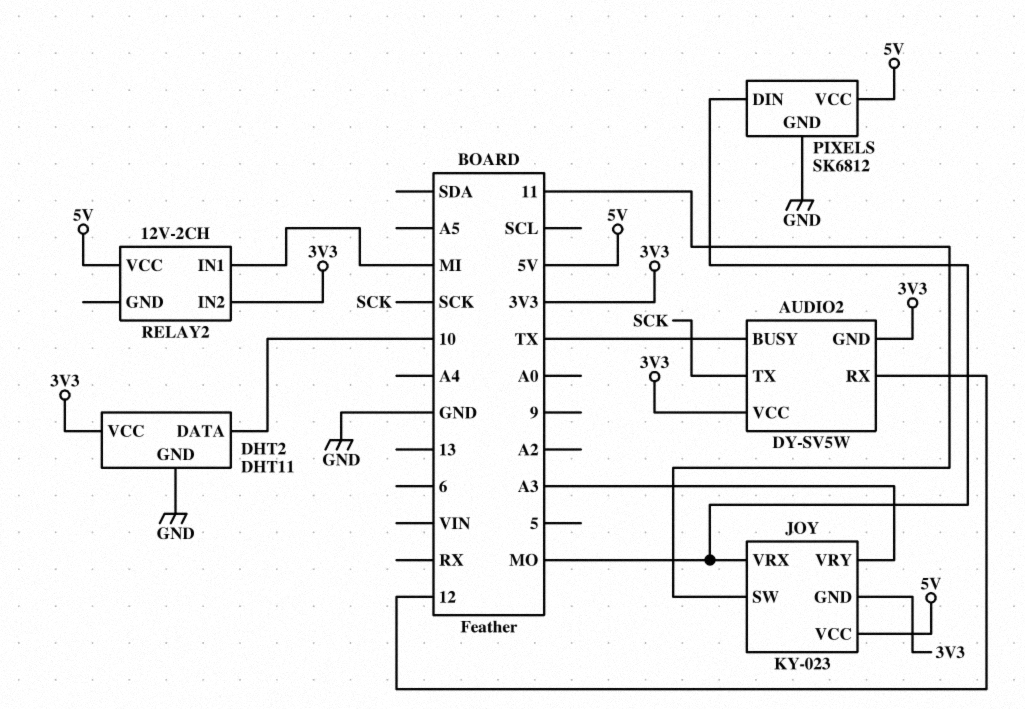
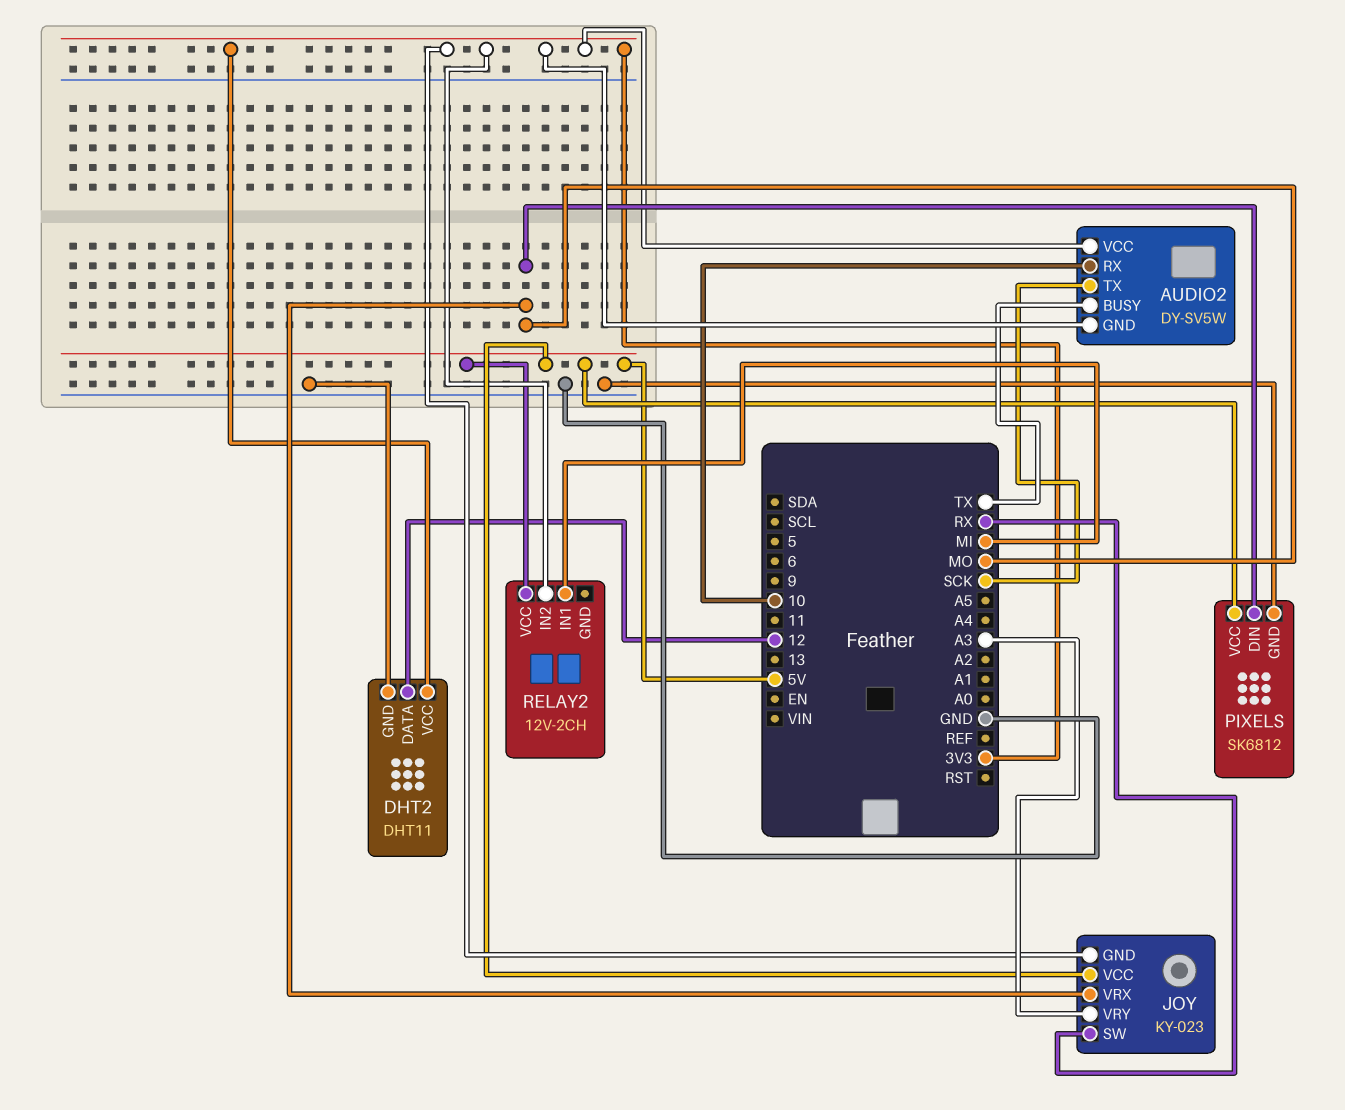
AUDIO2 pin RX: 12 -> 10
DHT2 pin DATA: 10 -> 12
JOY pin SW: 11 -> RX

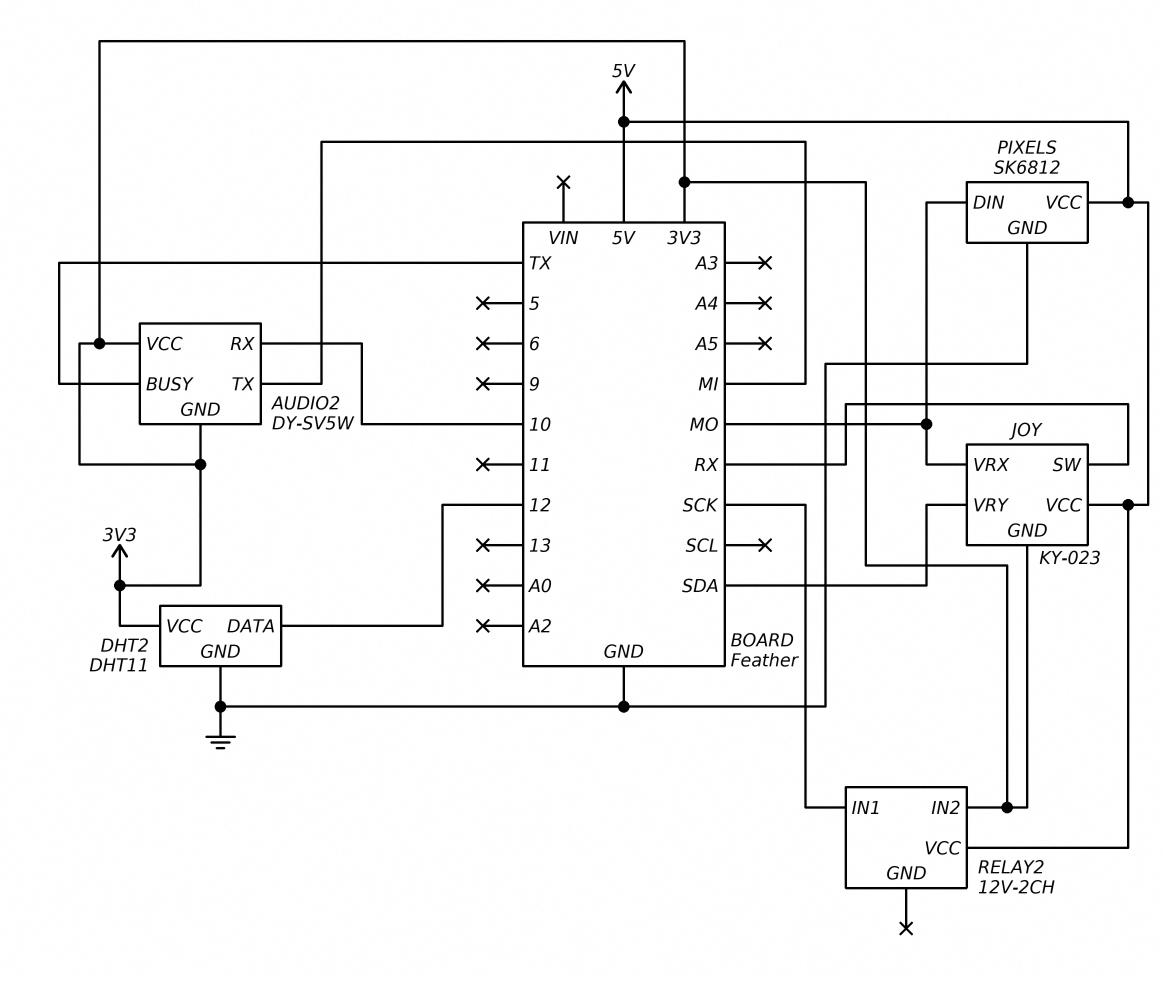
AUDIO2 pin TX: SCK -> MI
JOY pin VRY: A3 -> SDA
RELAY2 pin IN1: MI -> SCK

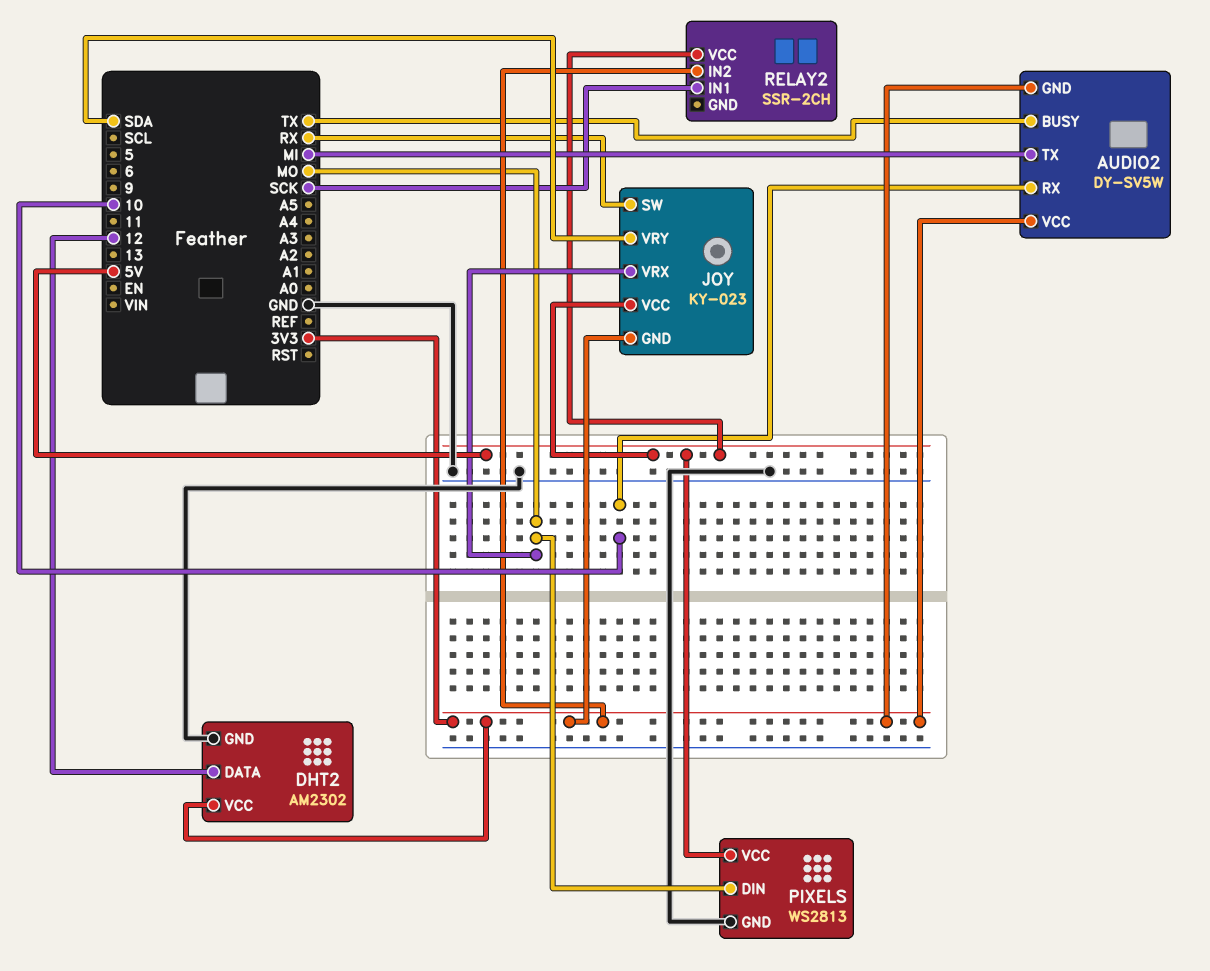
DHT2: DHT11 -> AM2302
PIXELS: SK6812 -> WS2813
RELAY2: 12V-2CH -> SSR-2CH

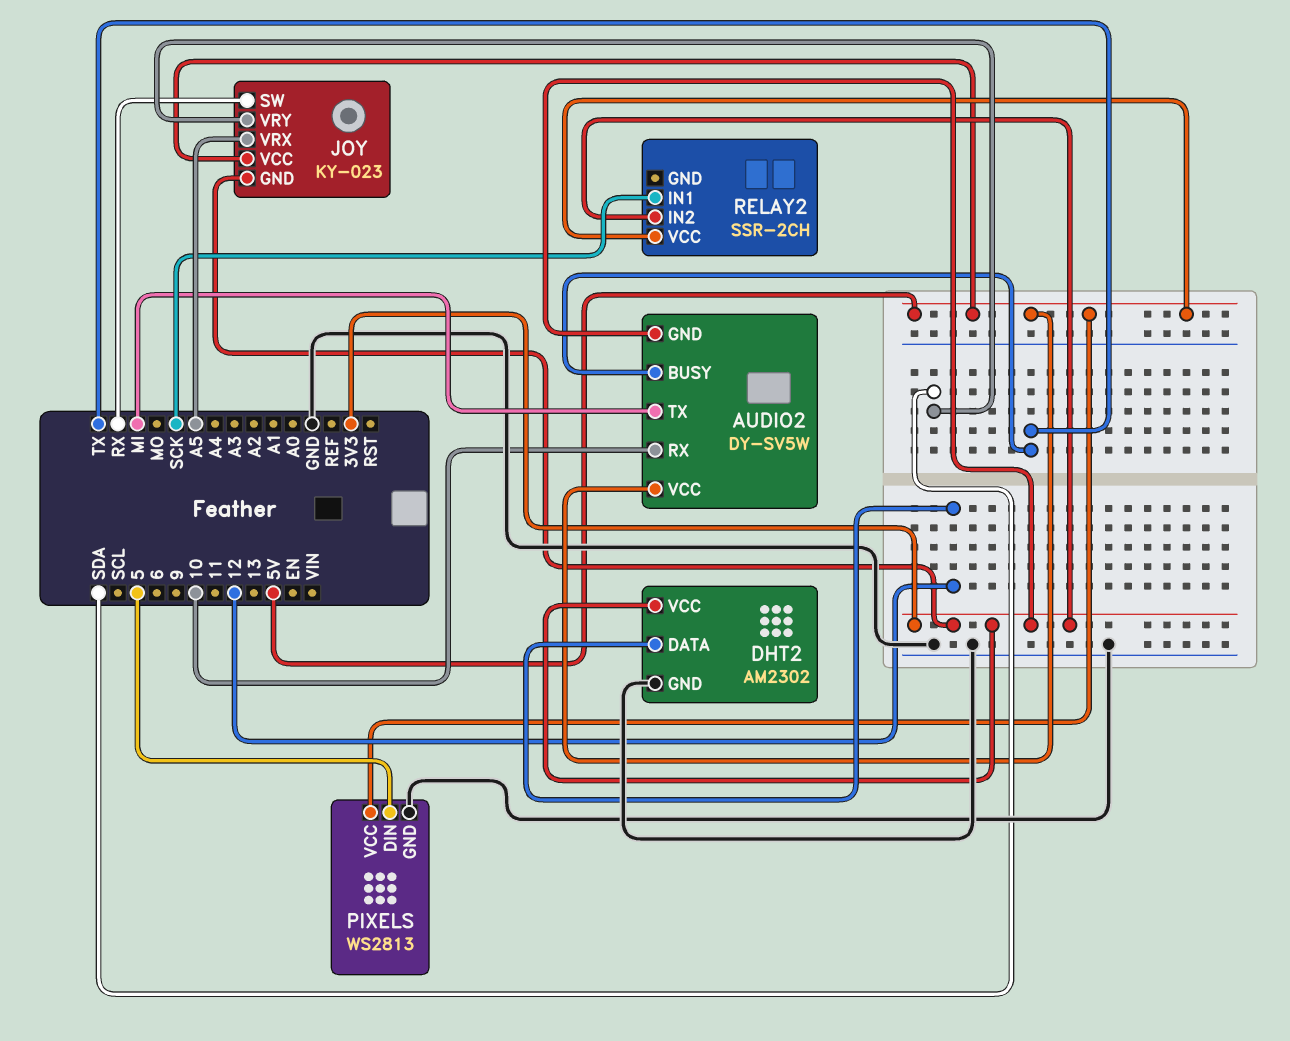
AUDIO2 pin VCC: 3V3 -> 5V
JOY pin VRX: MO -> A5
PIXELS pin DIN: MO -> 5

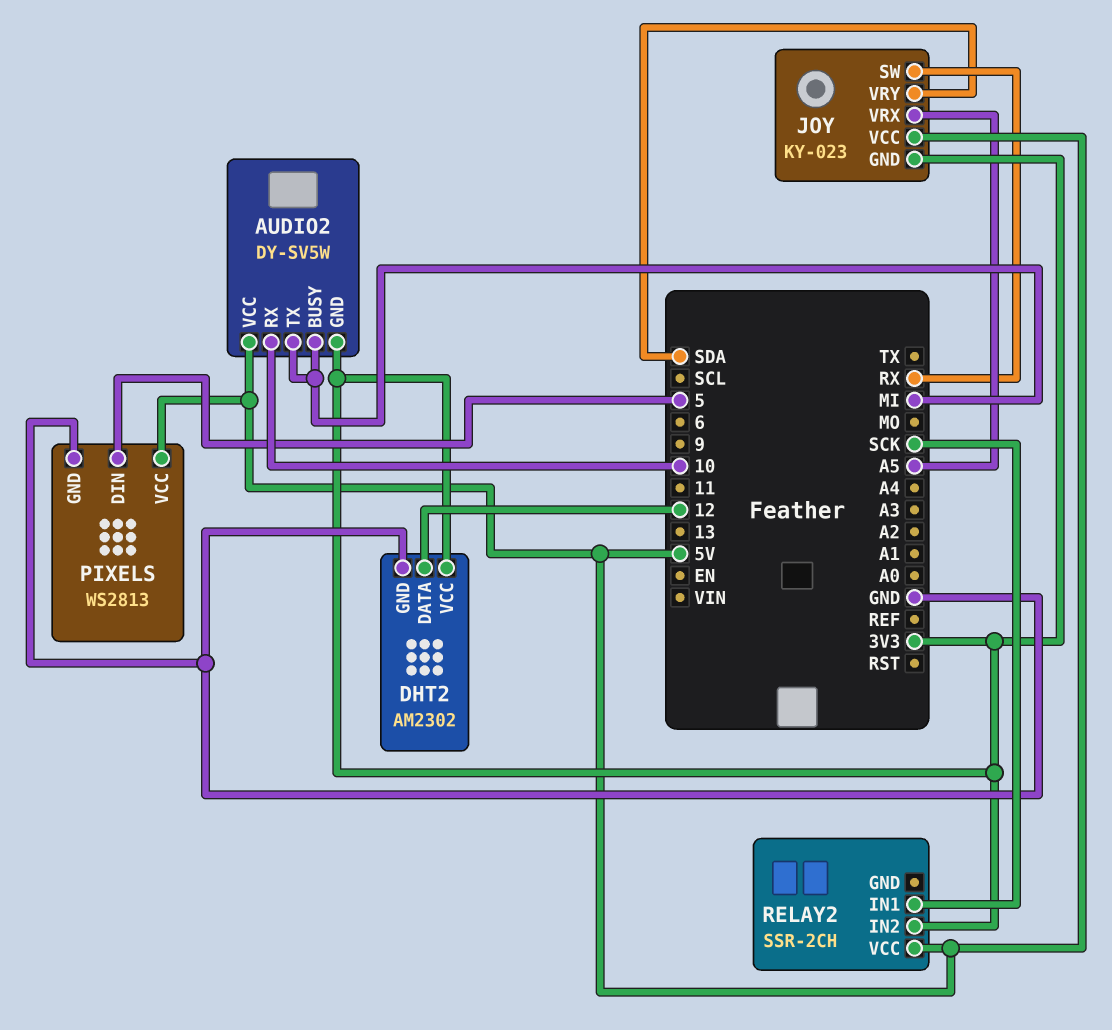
AUDIO2 pin BUSY: TX -> MI

